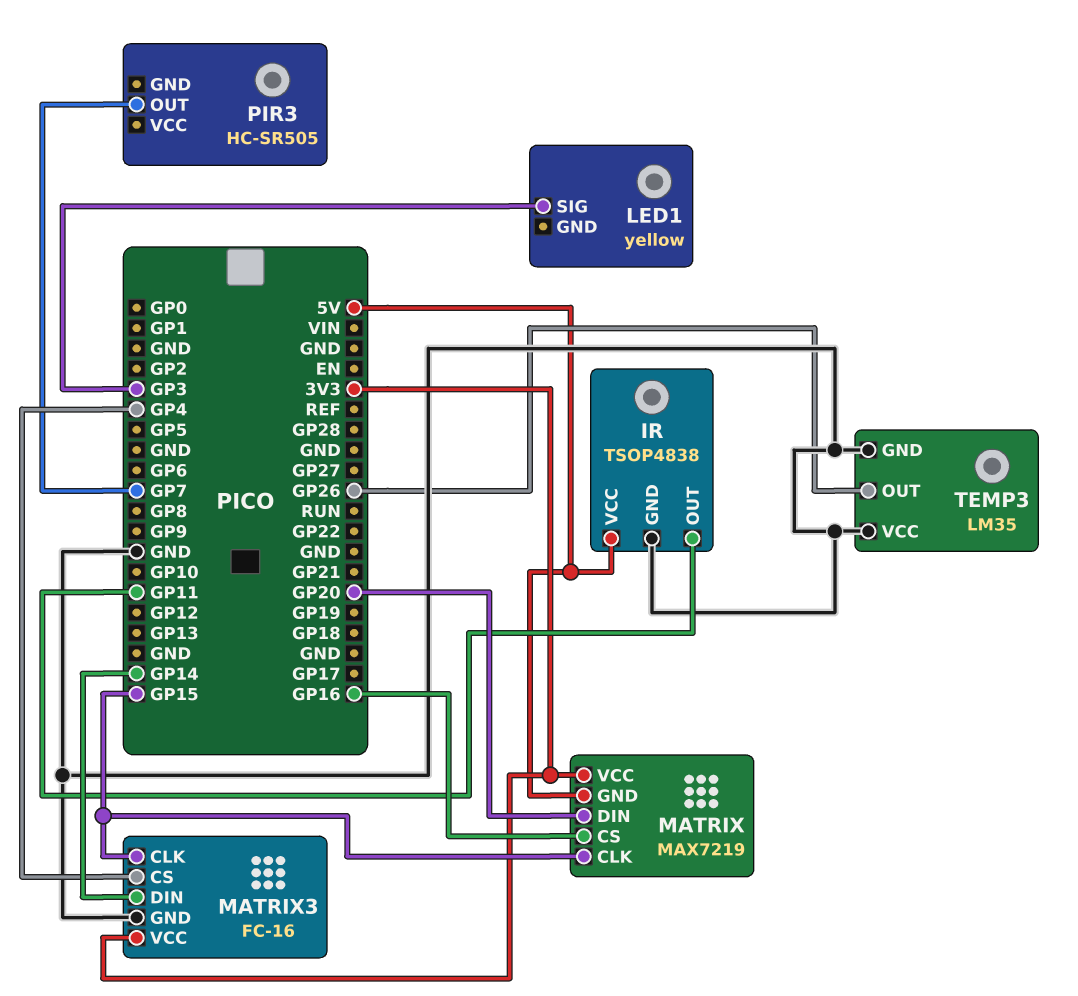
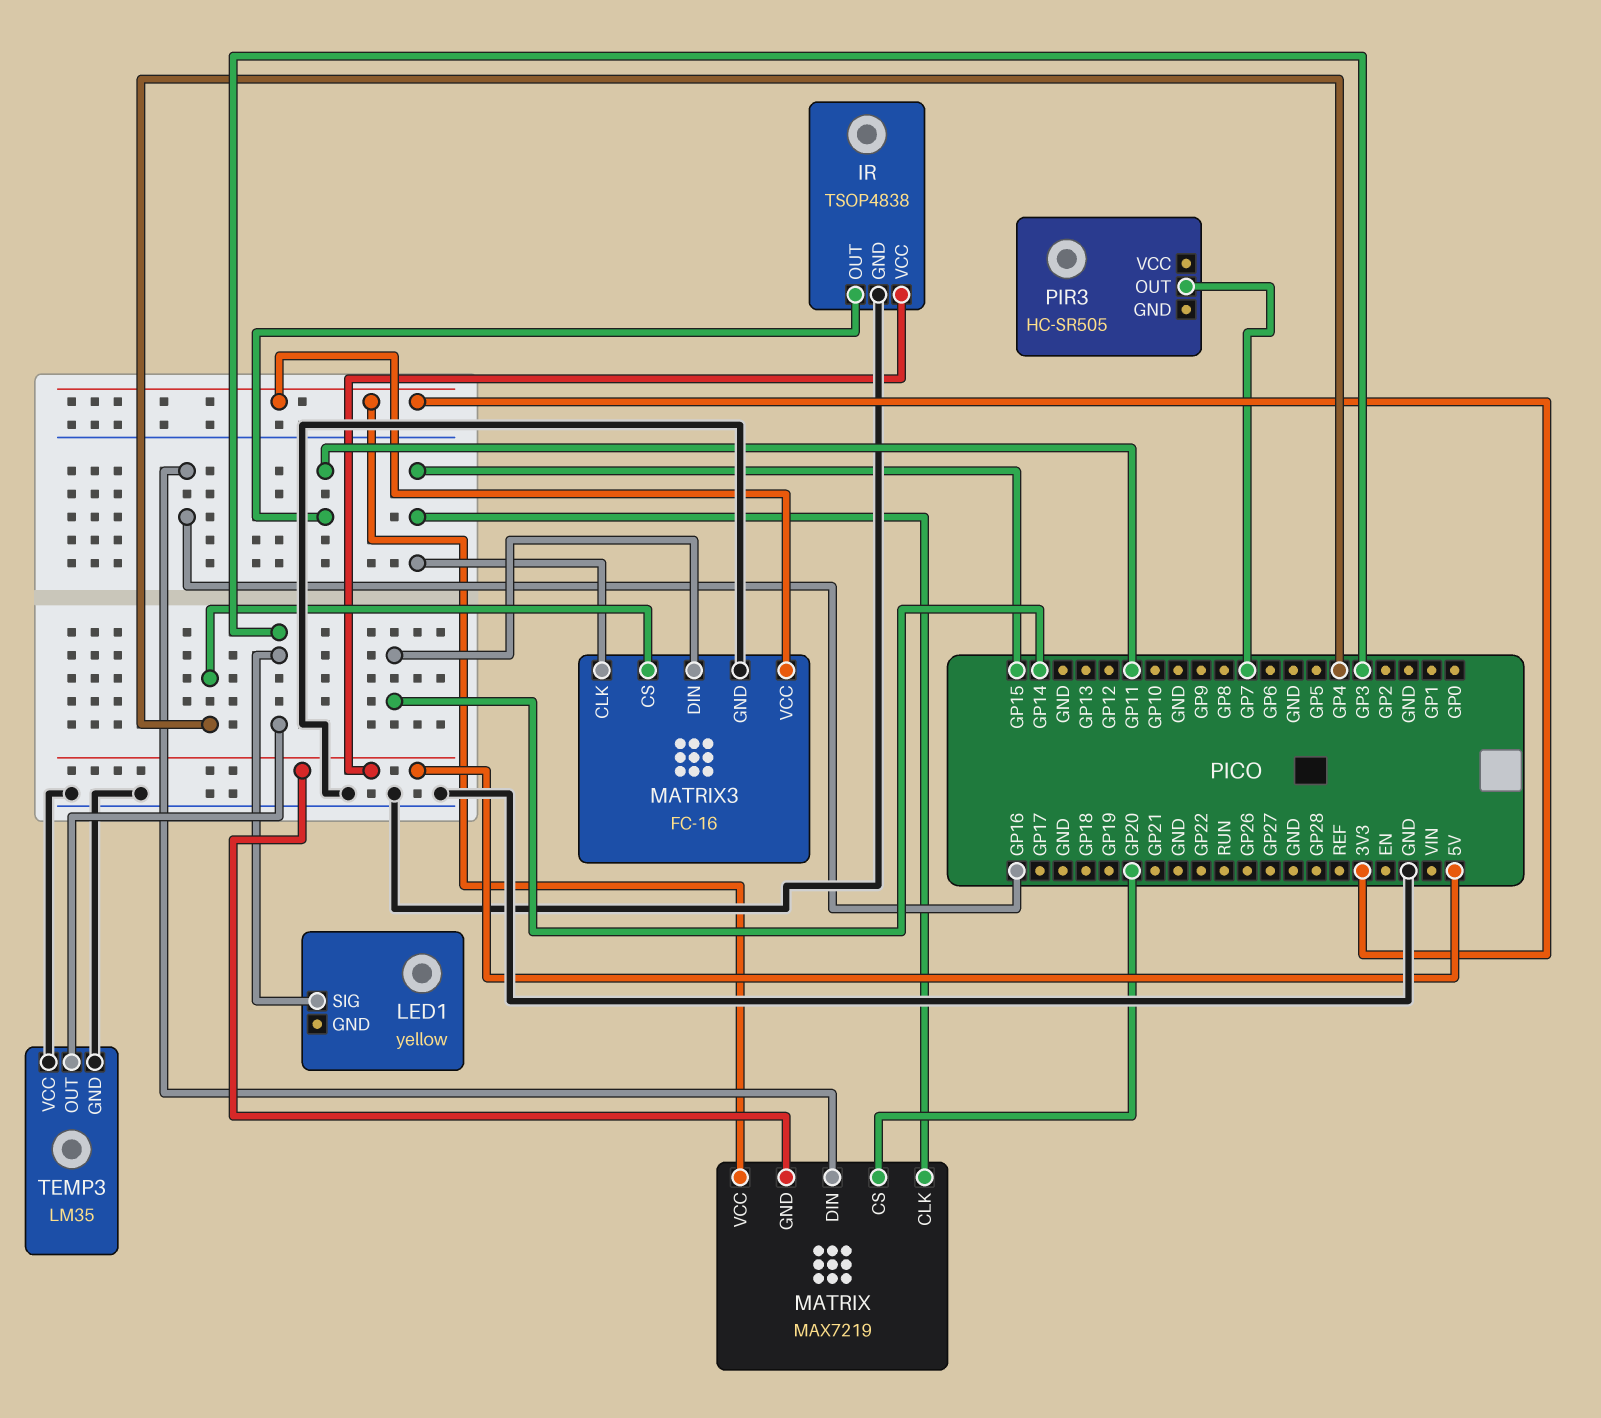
MATRIX pin CS: GP16 -> GP20
MATRIX pin DIN: GP20 -> GP16
TEMP3 pin OUT: GP26 -> GP3

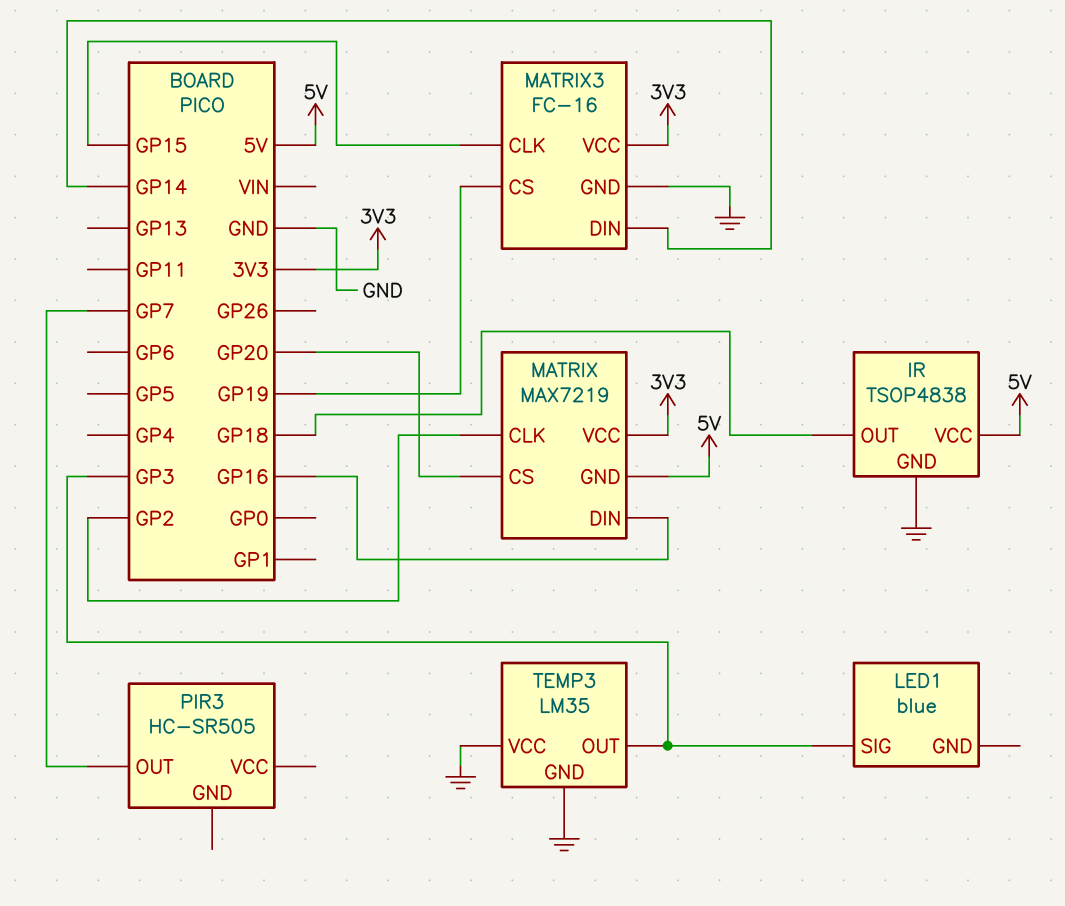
IR pin OUT: GP11 -> GP18
LED1: yellow -> blue
MATRIX pin CLK: GP15 -> GP2
MATRIX3 pin CS: GP4 -> GP19

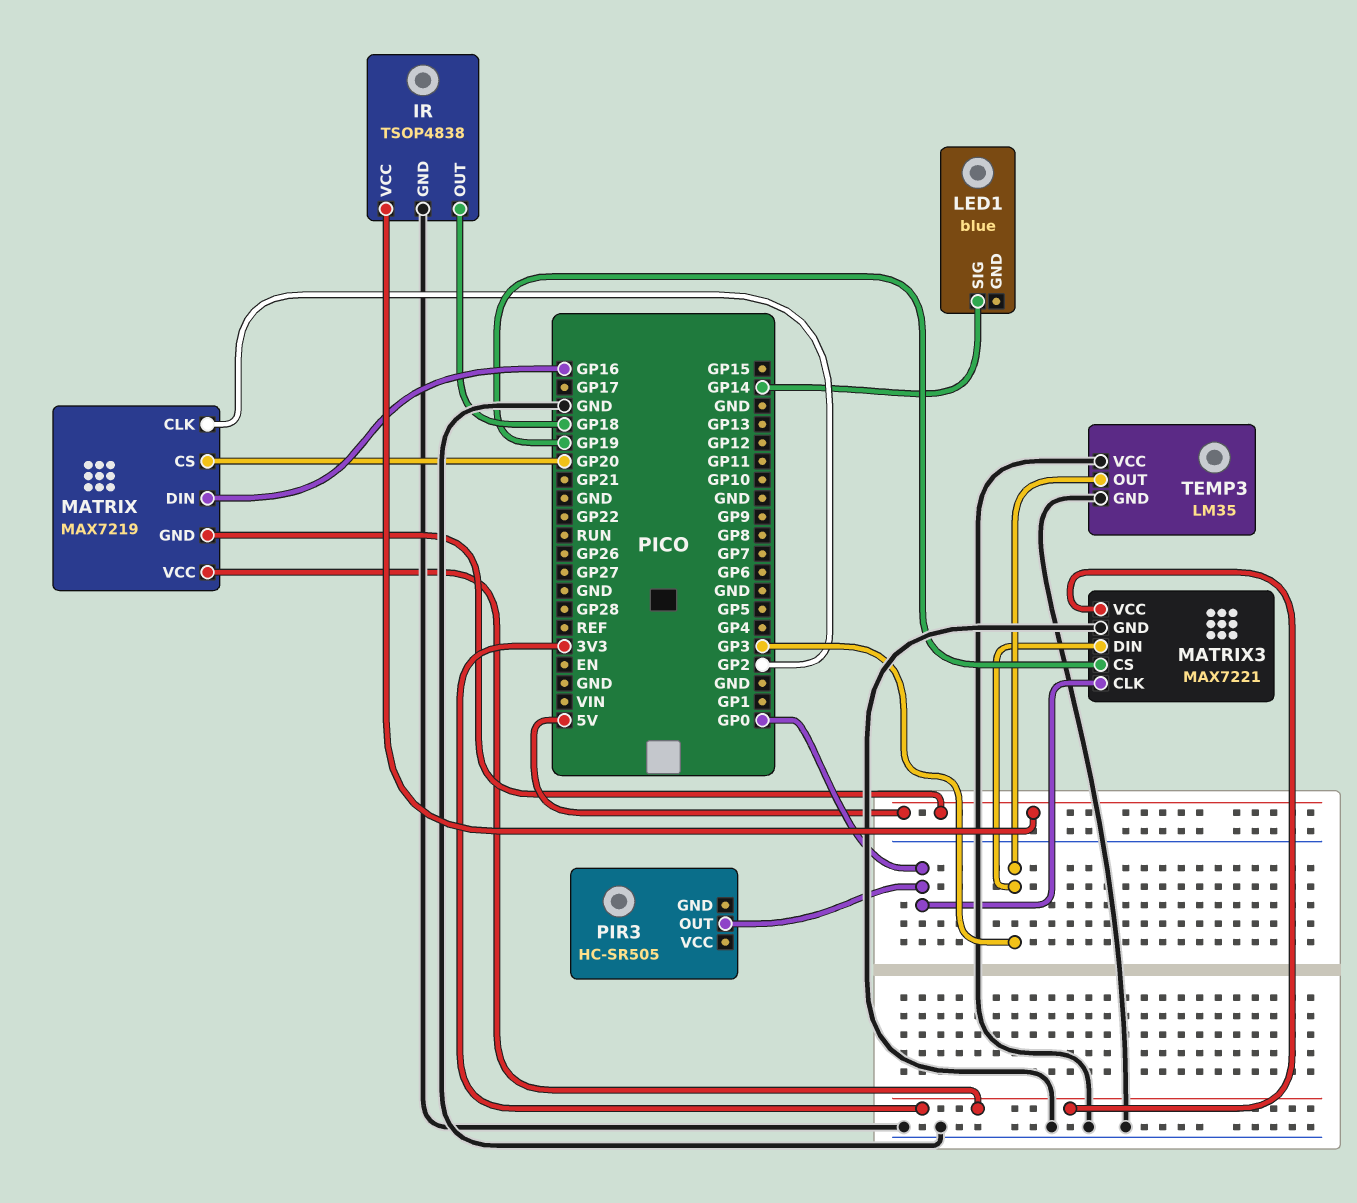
LED1 pin SIG: GP3 -> GP14
MATRIX3: FC-16 -> MAX7221
MATRIX3 pin CLK: GP15 -> GP0
MATRIX3 pin DIN: GP14 -> GP3
PIR3 pin OUT: GP7 -> GP0

